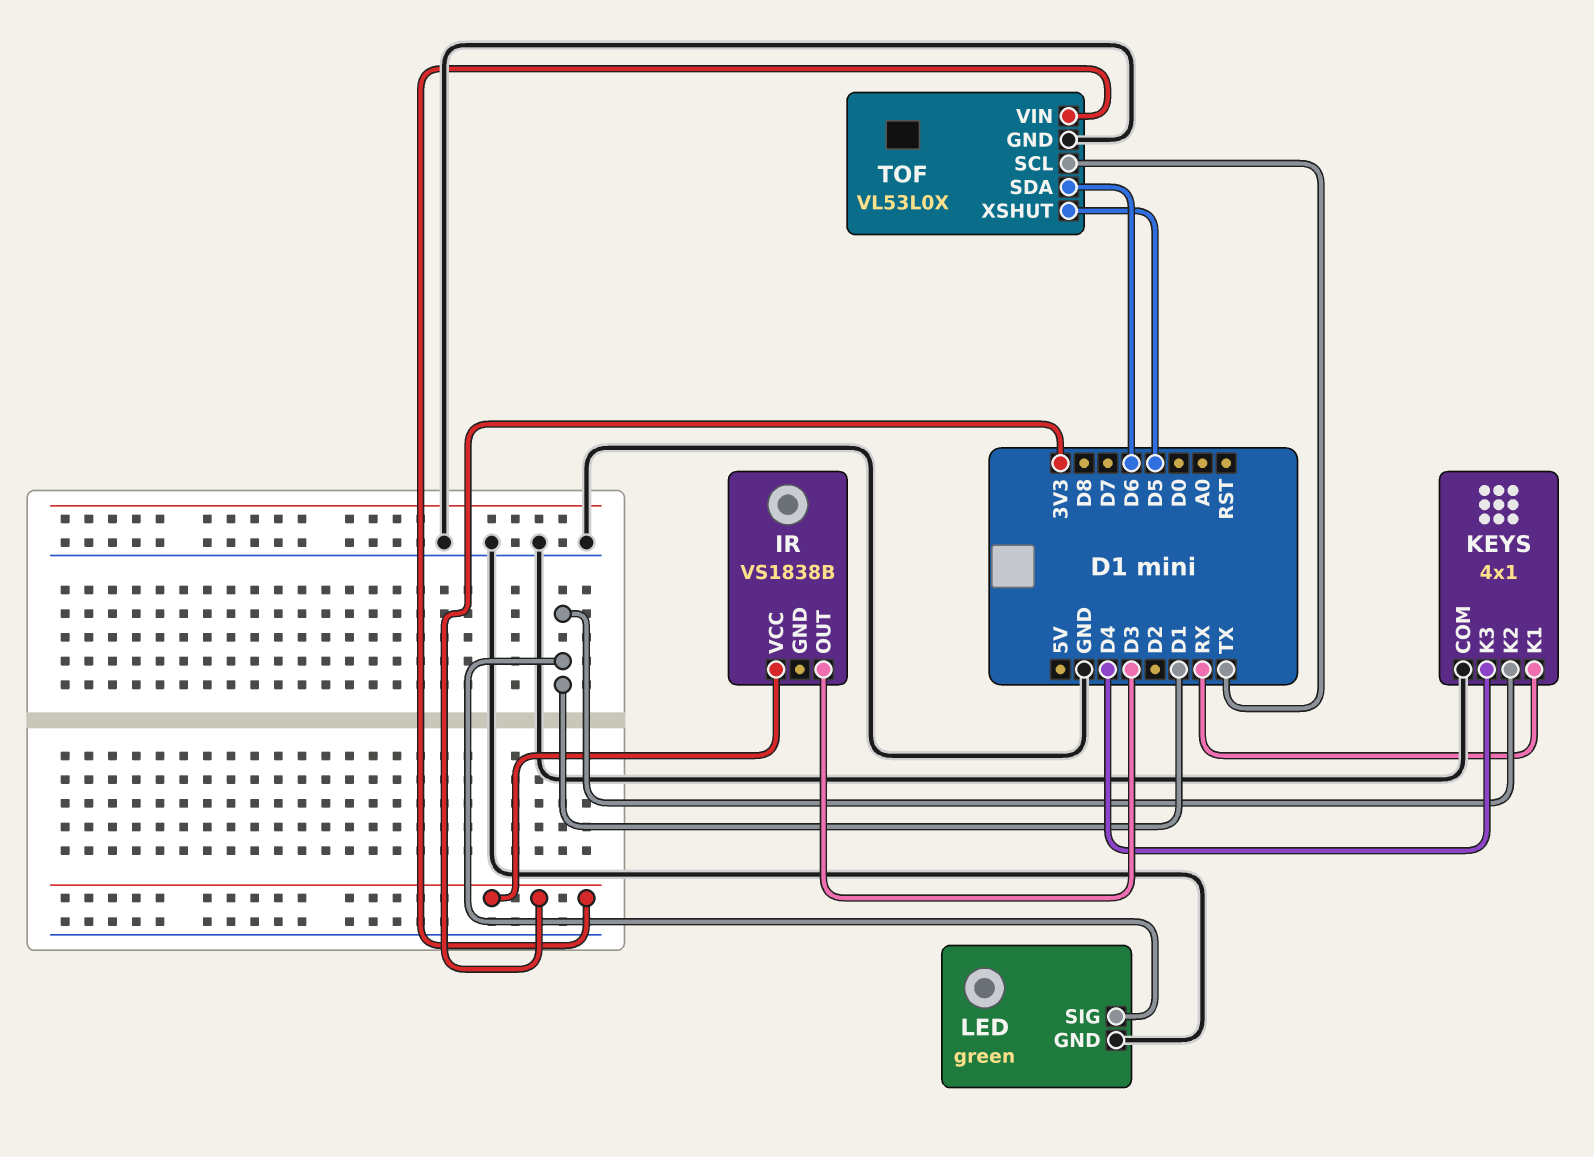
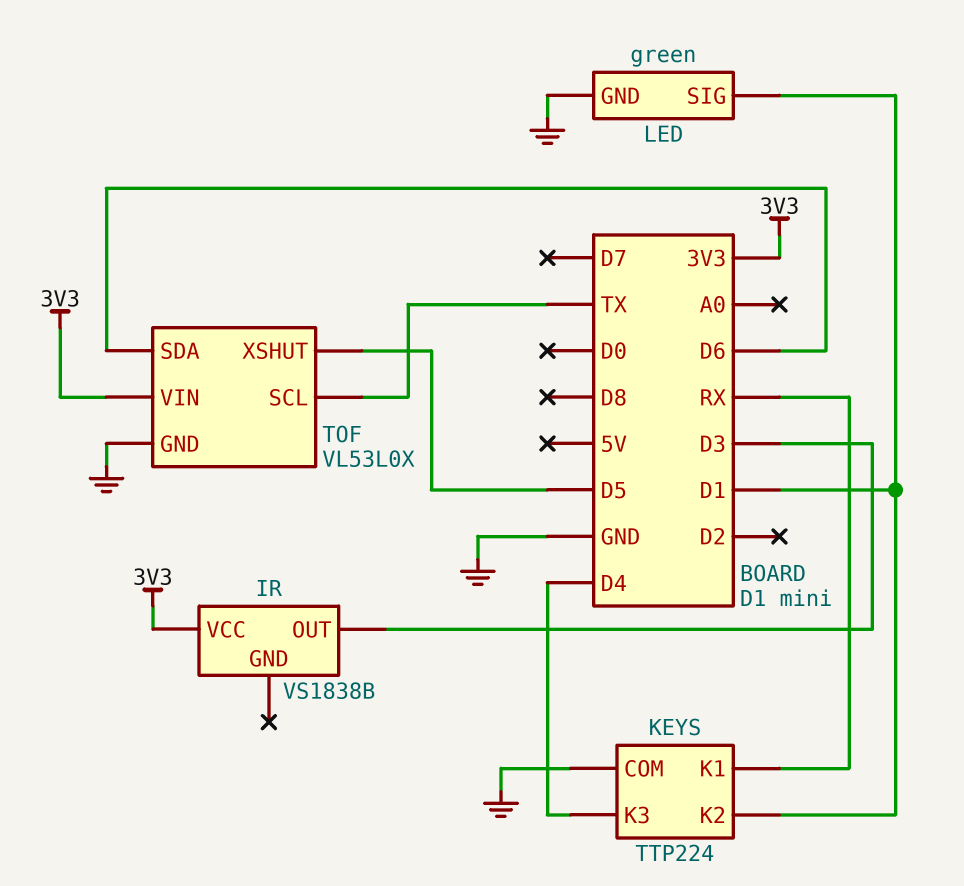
KEYS: 4x1 -> TTP224

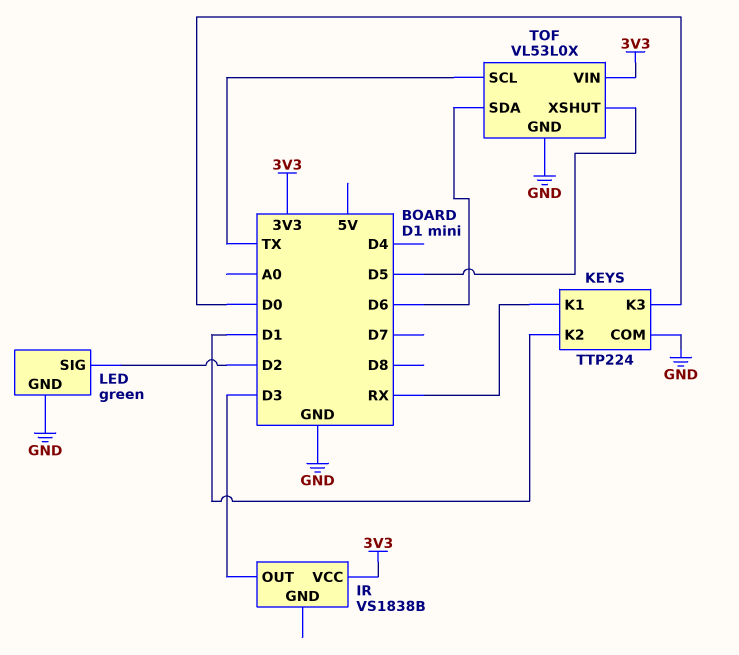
KEYS pin K3: D4 -> D0
LED pin SIG: D1 -> D2

